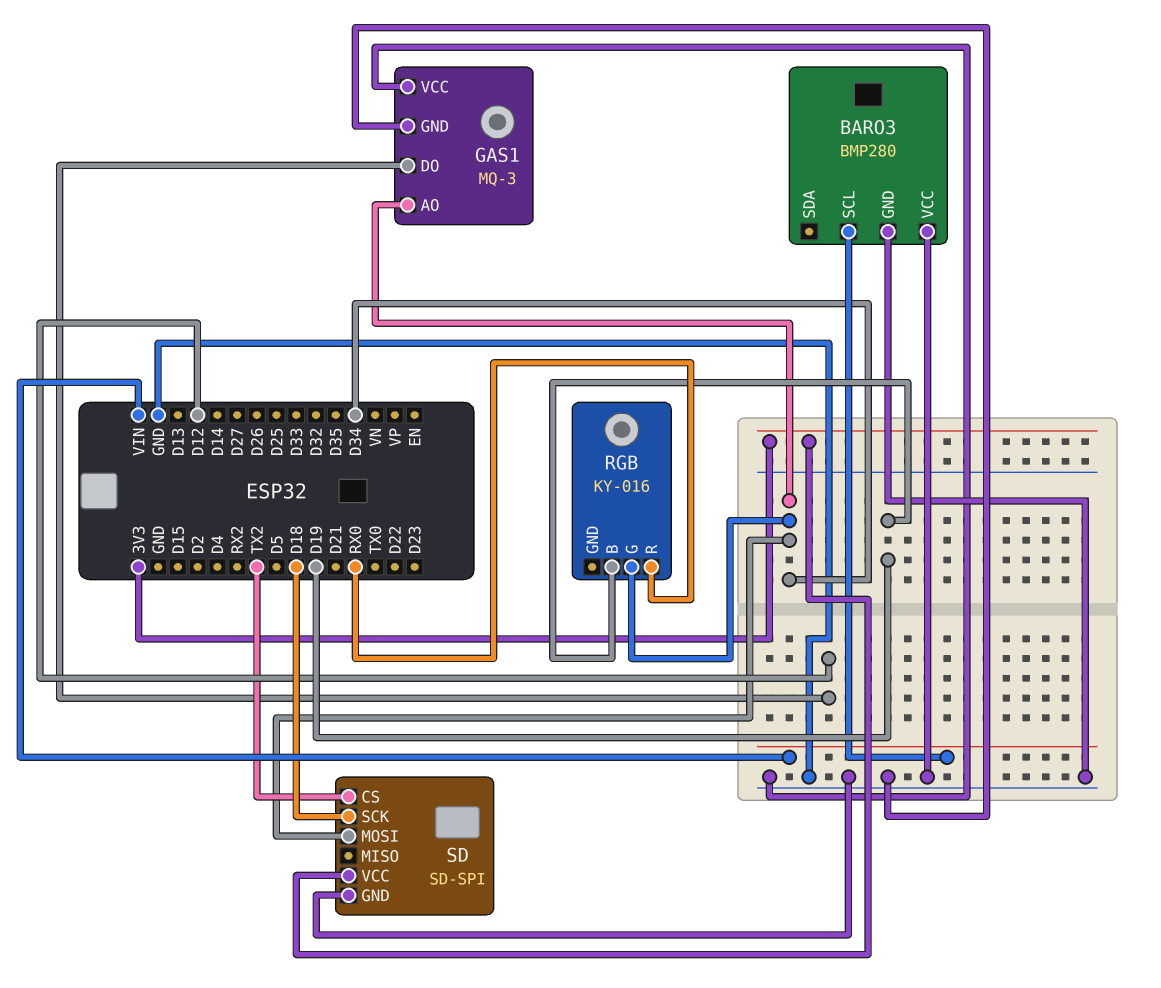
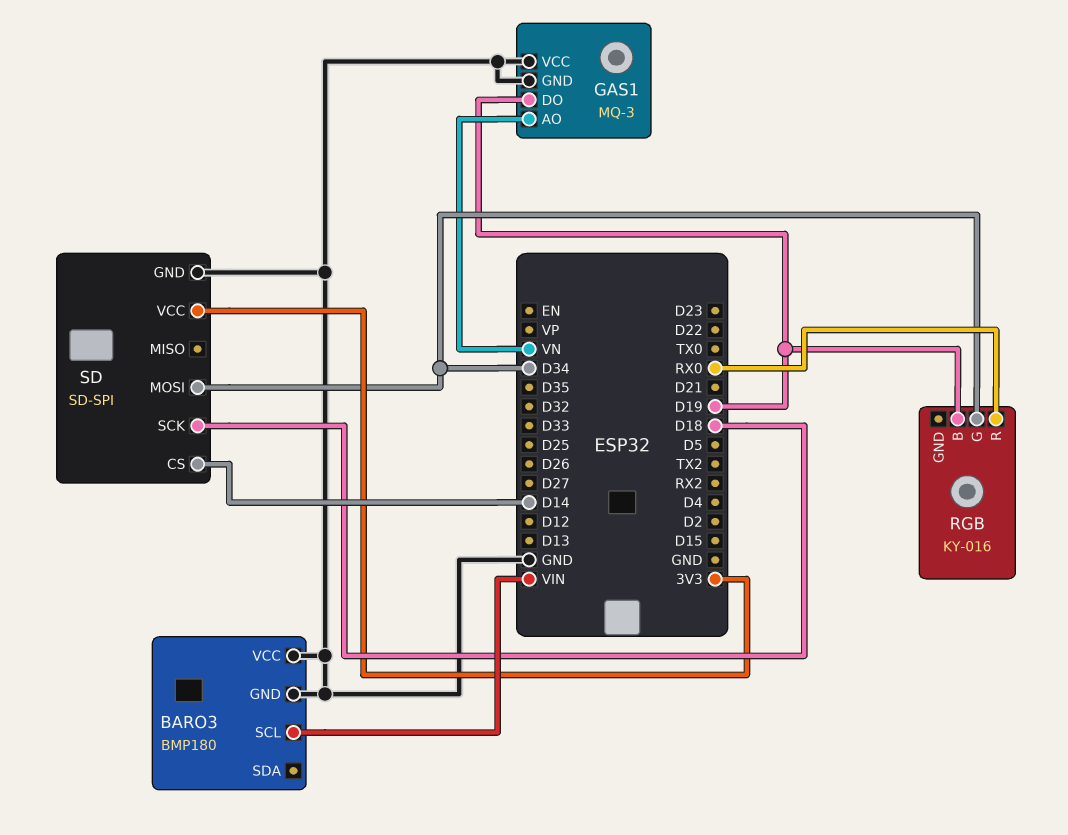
BARO3: BMP280 -> BMP180
GAS1 pin AO: D34 -> VN
GAS1 pin DO: D12 -> D19
SD pin CS: TX2 -> D14

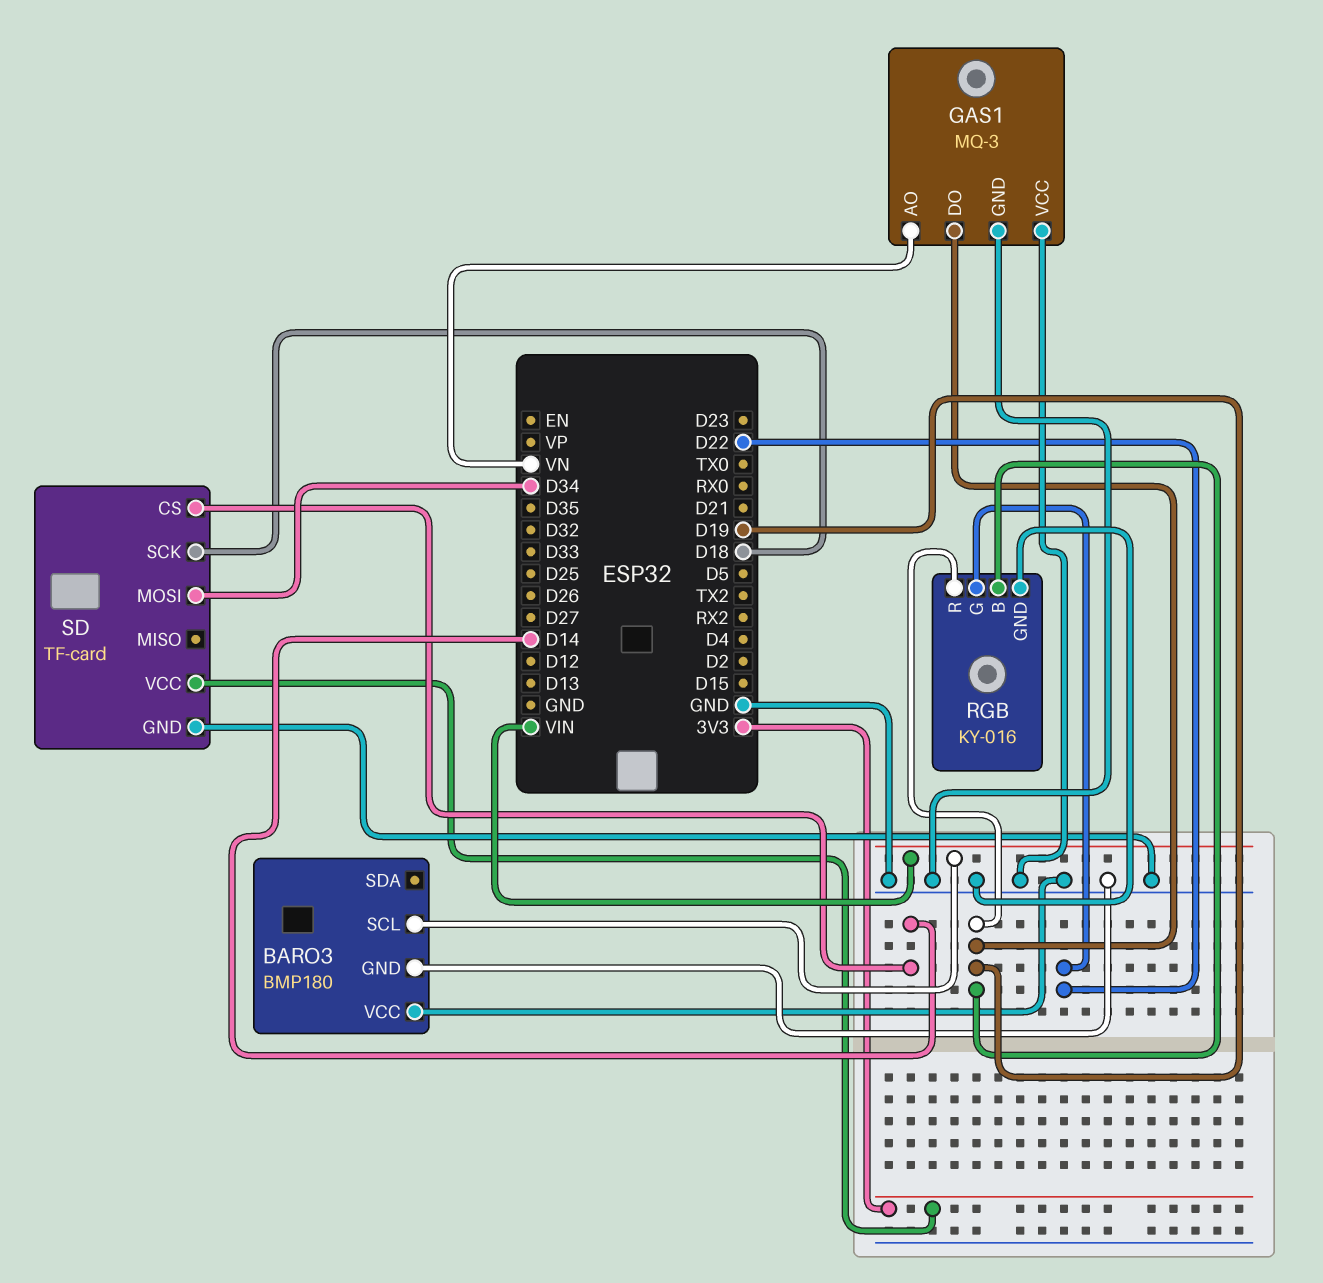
RGB pin G: D34 -> D22
RGB pin GND: none -> GND
RGB pin R: RX0 -> D19
SD: SD-SPI -> TF-card

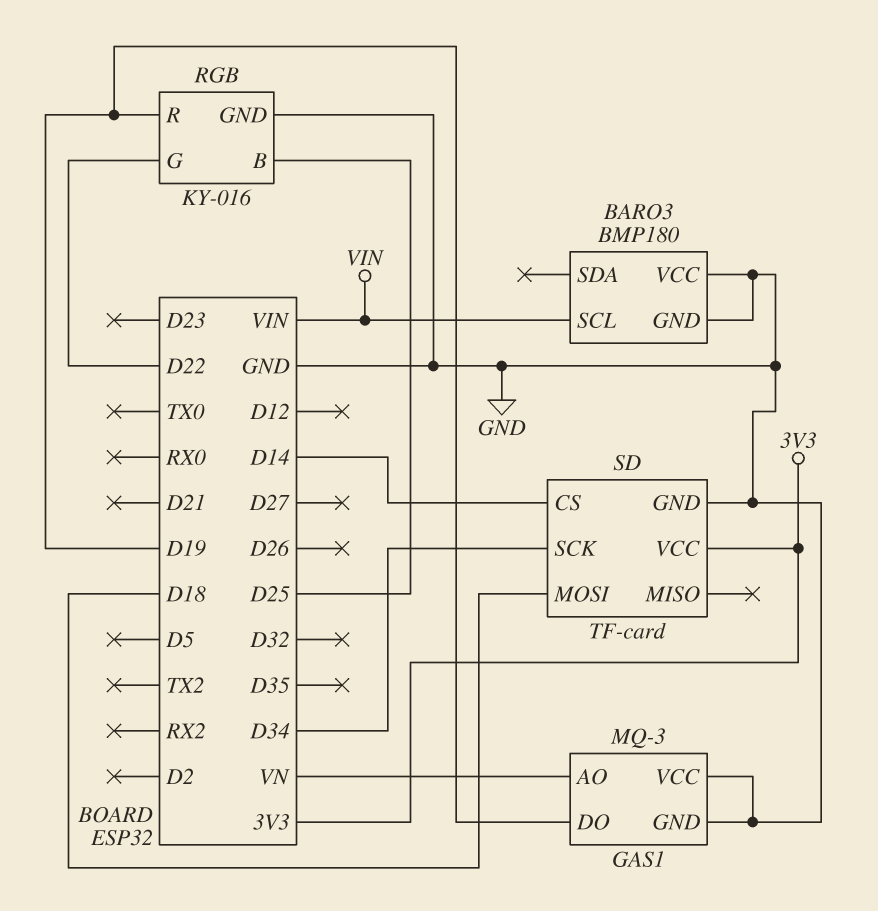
RGB pin B: D19 -> D25
SD pin MOSI: D34 -> D18
SD pin SCK: D18 -> D34

